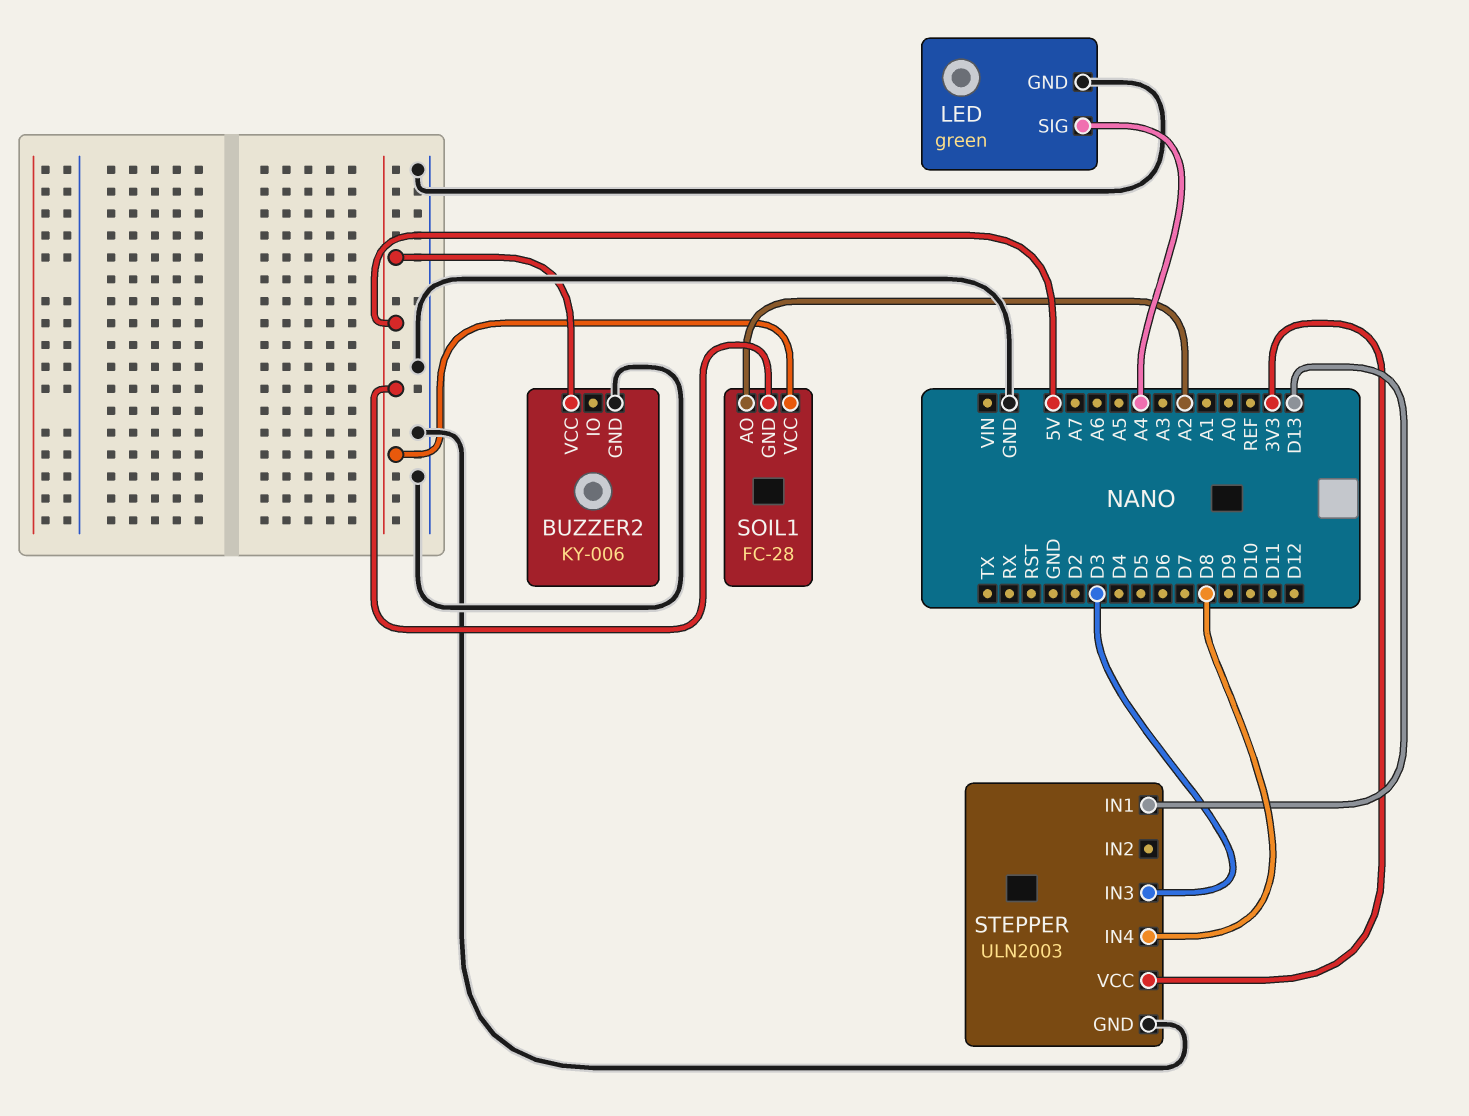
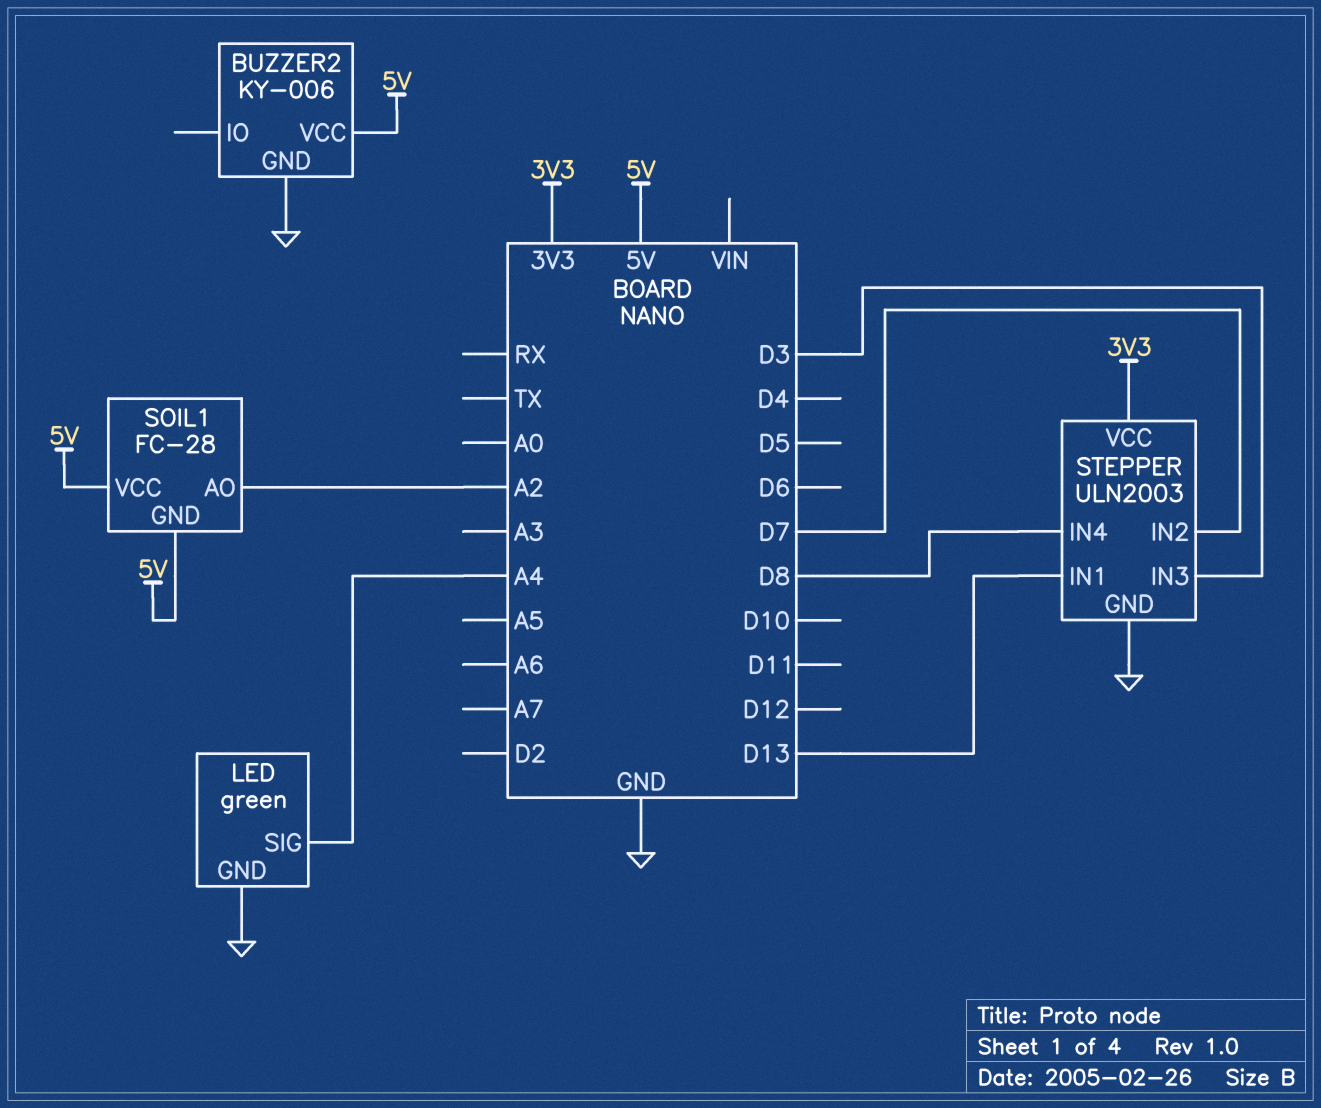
STEPPER pin IN2: none -> D7

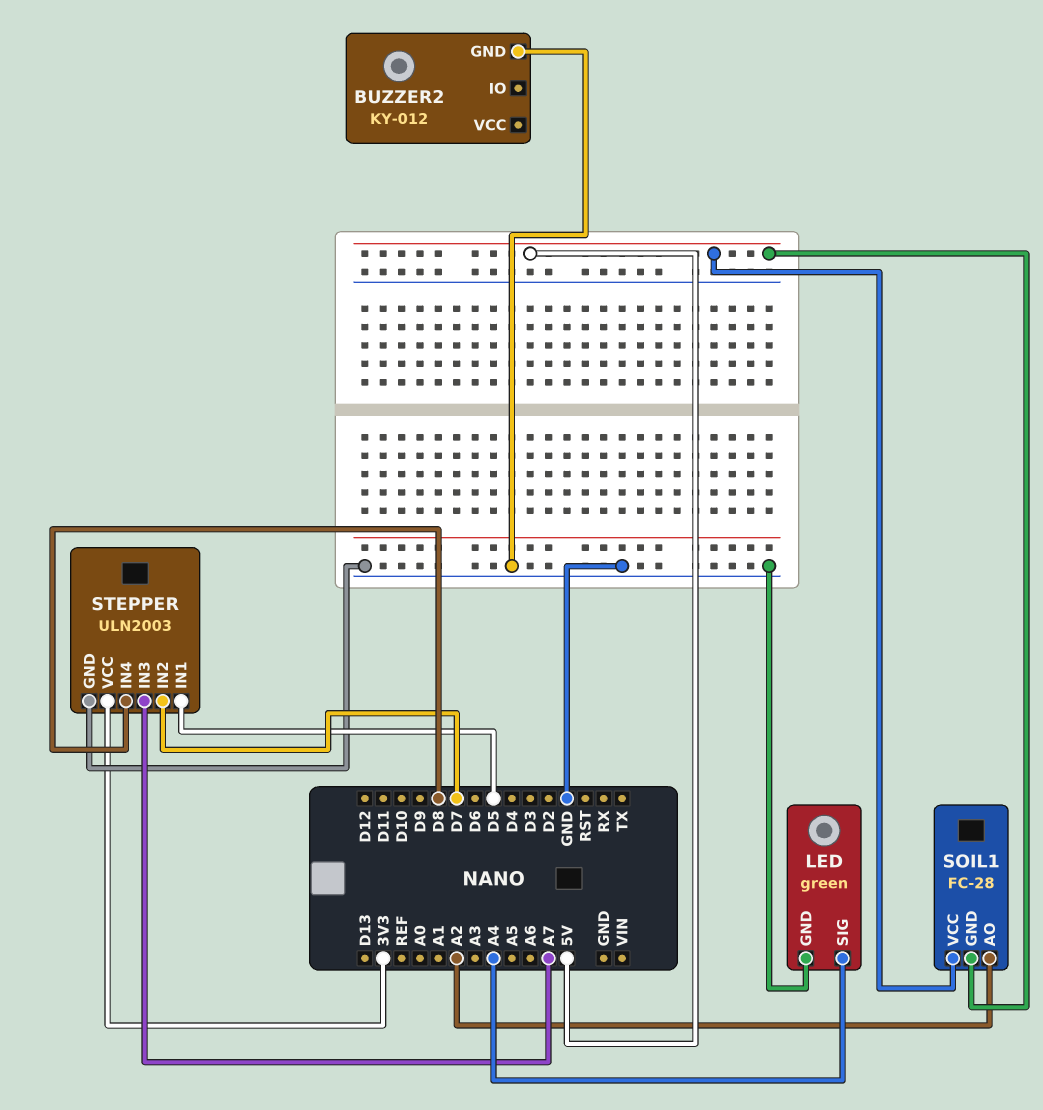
BUZZER2: KY-006 -> KY-012
BUZZER2 pin VCC: 5V -> none
STEPPER pin IN1: D13 -> D5
STEPPER pin IN3: D3 -> A7

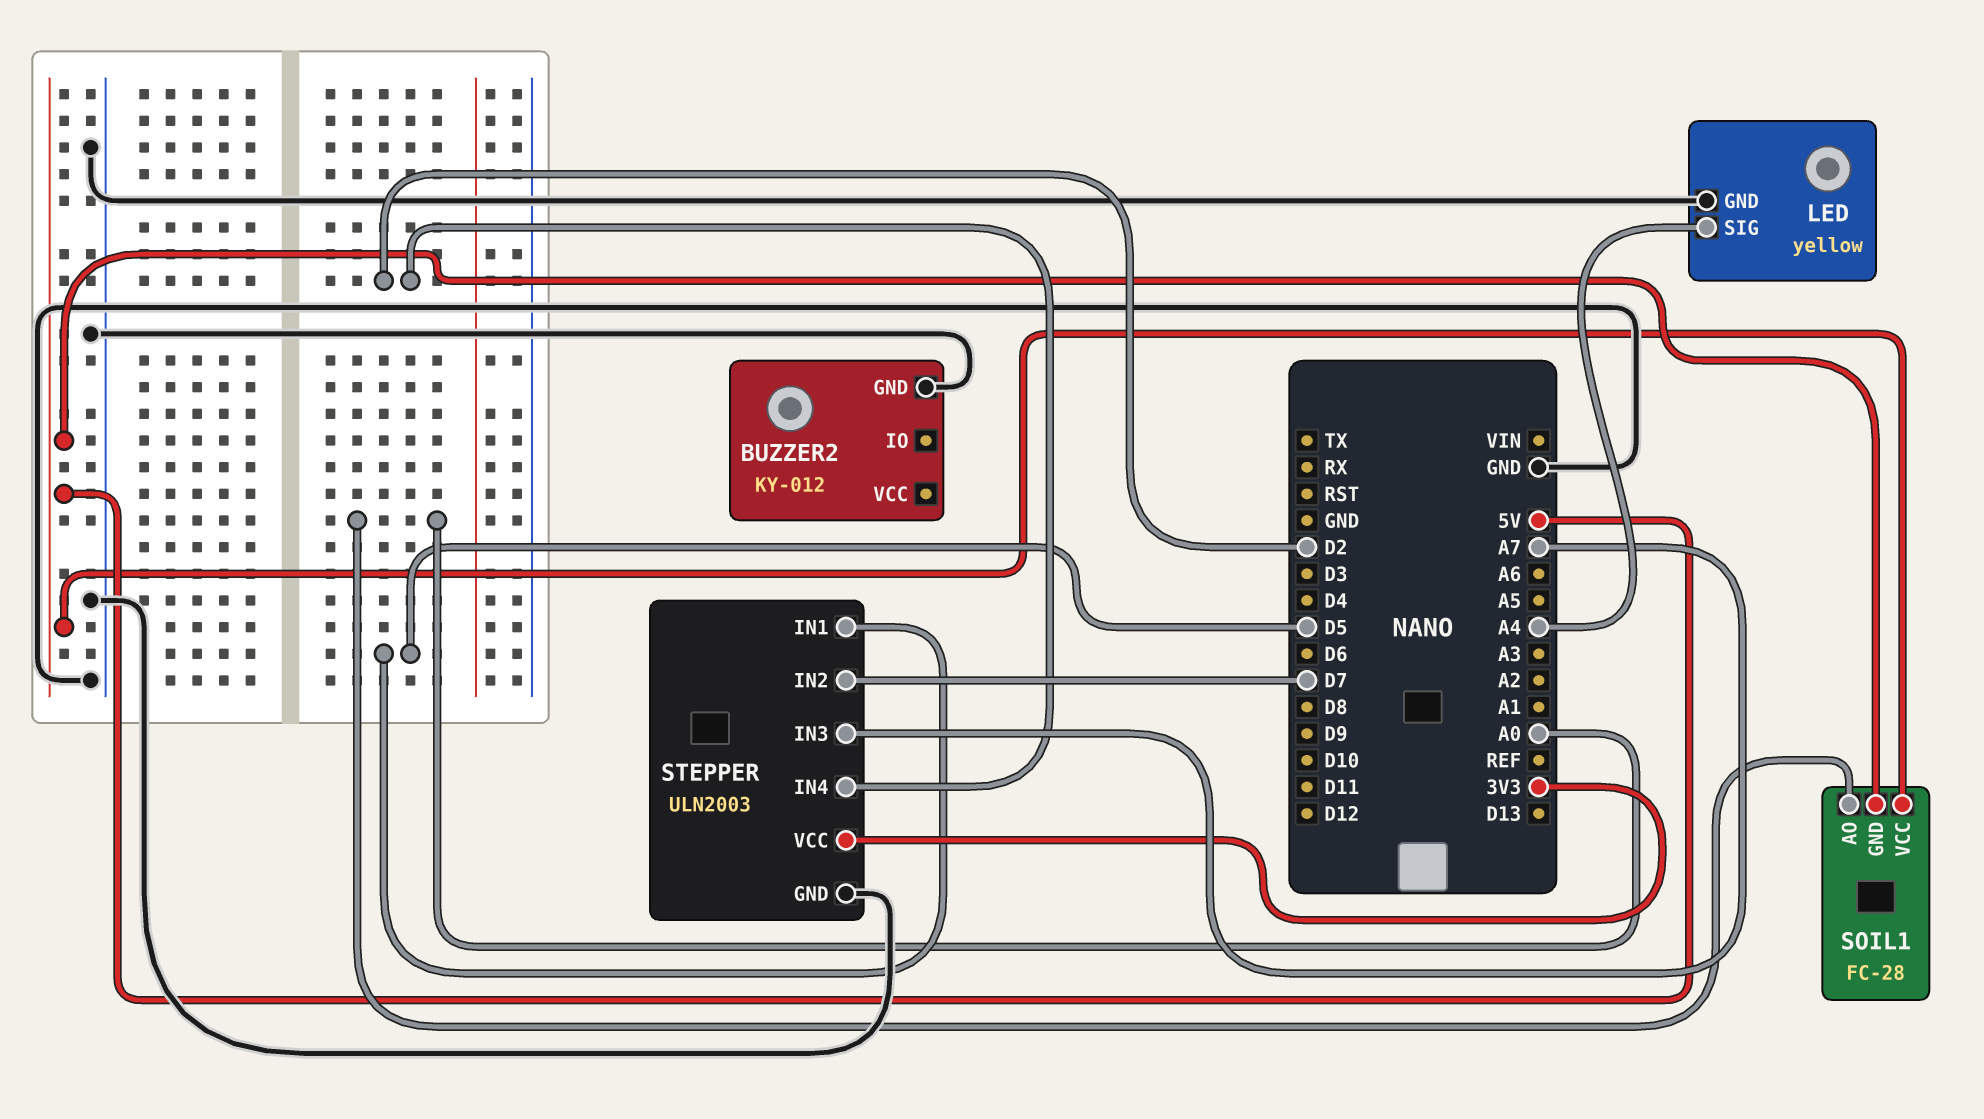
LED: green -> yellow
SOIL1 pin AO: A2 -> A0
STEPPER pin IN4: D8 -> D2

